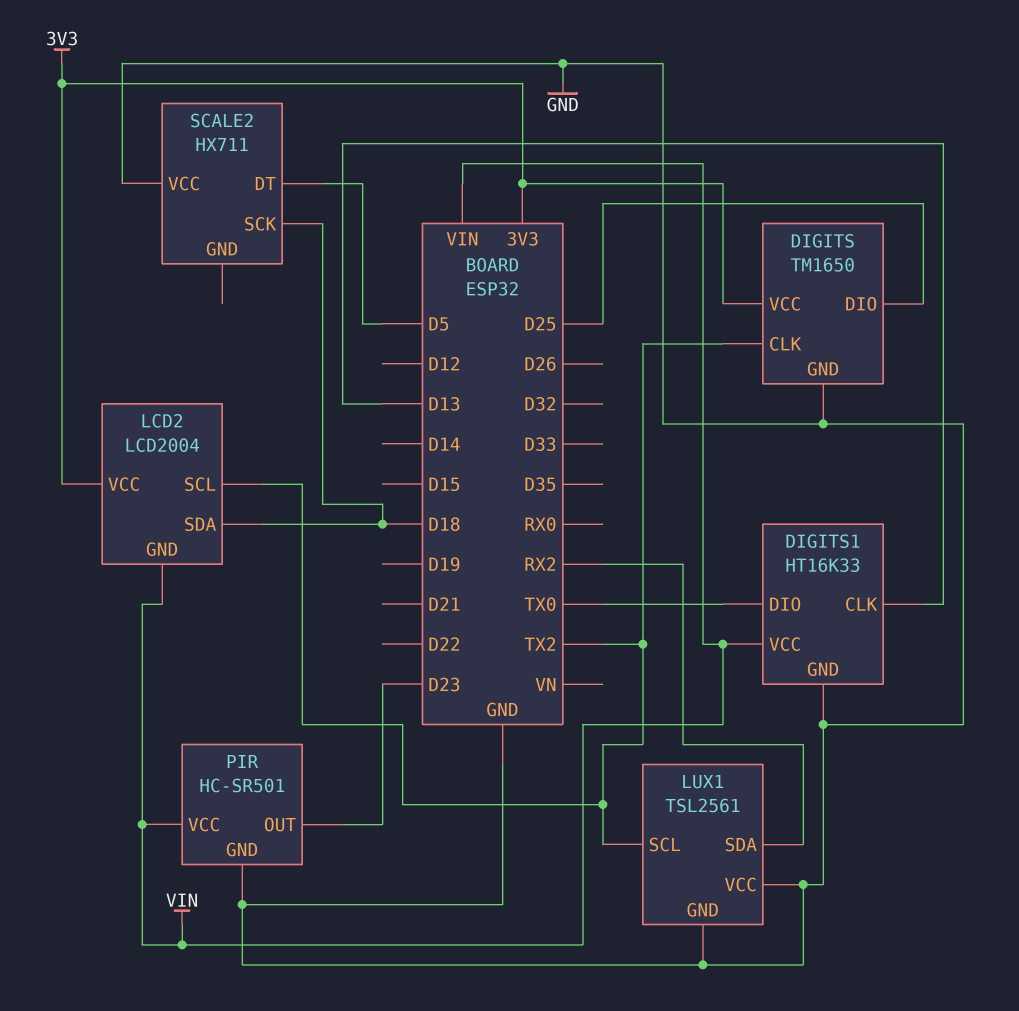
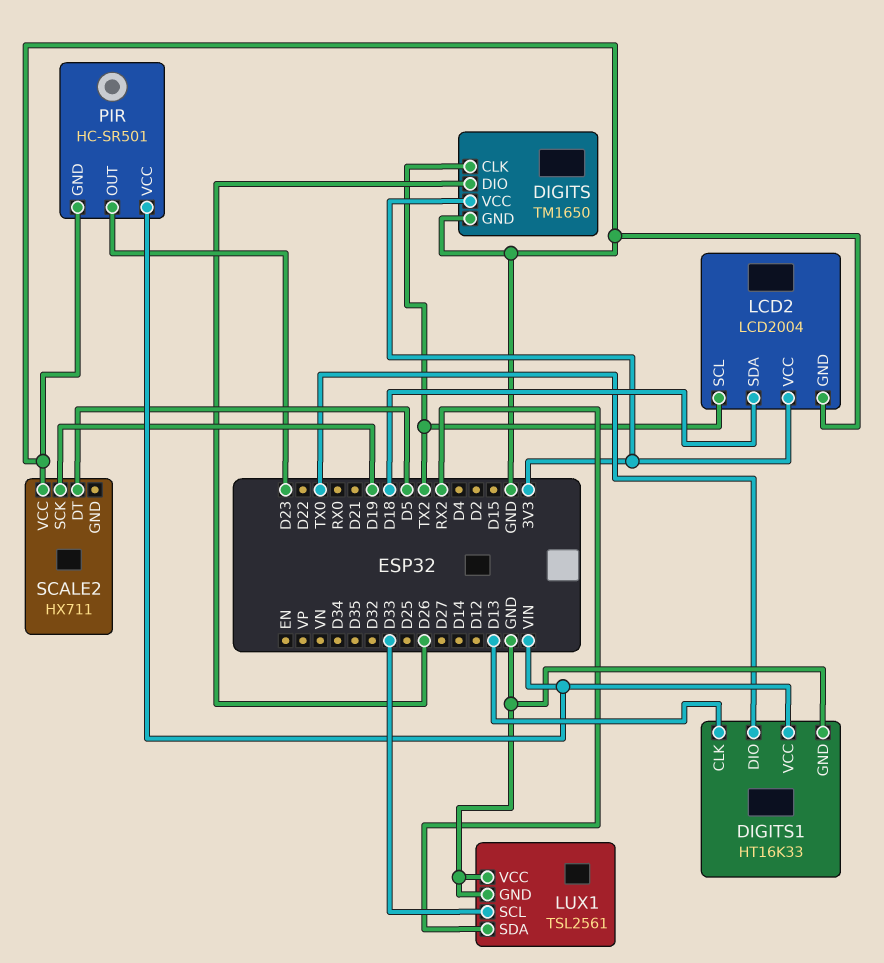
DIGITS pin DIO: D25 -> D26
LCD2 pin GND: VIN -> GND
LUX1 pin SCL: TX2 -> D33
SCALE2 pin SCK: D18 -> D19

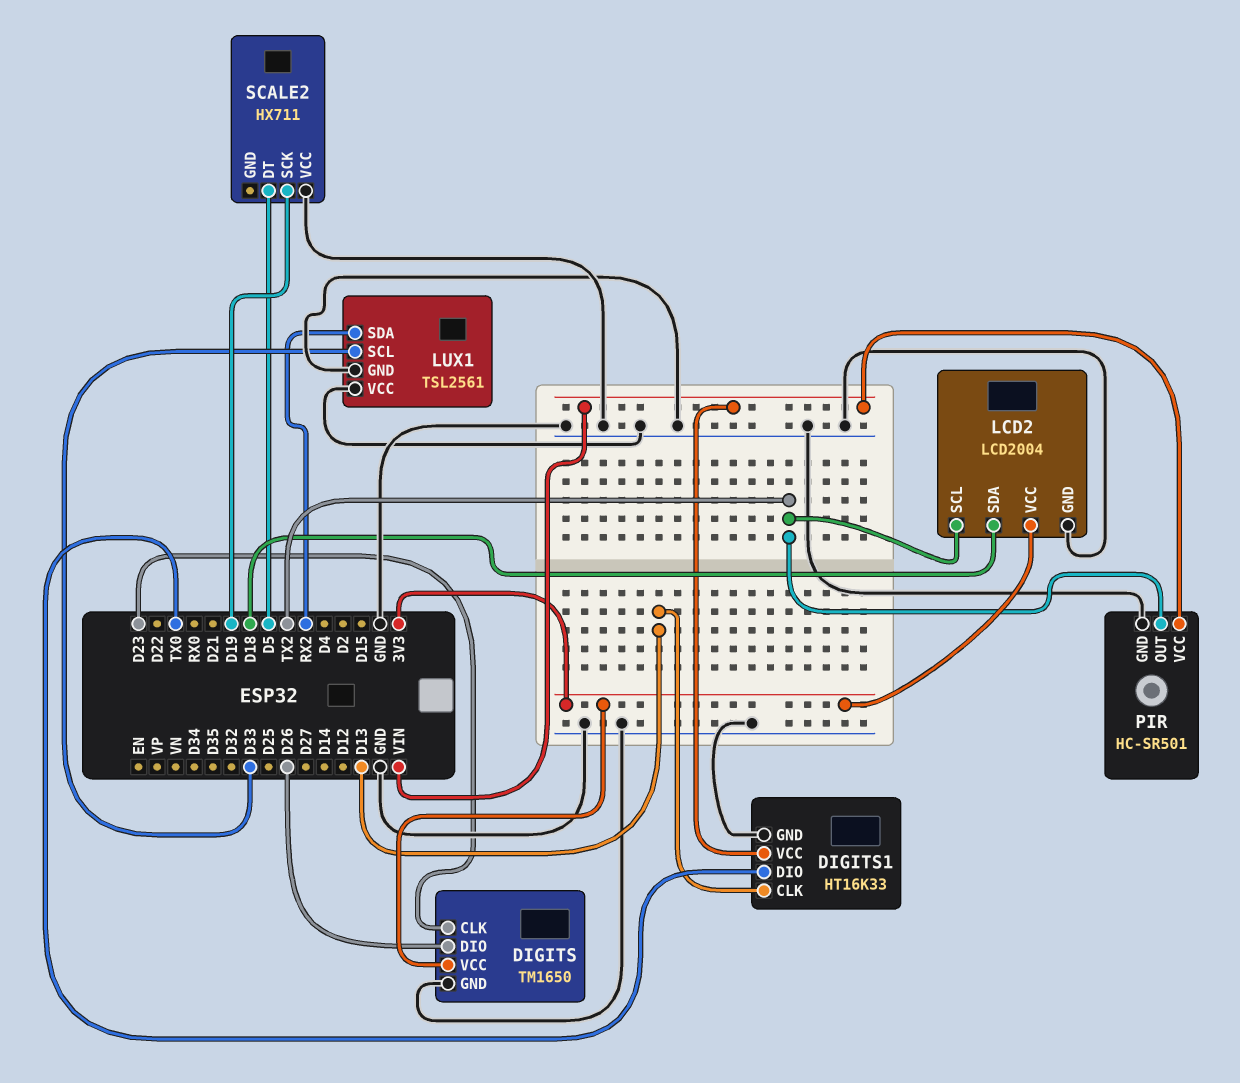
DIGITS pin CLK: TX2 -> D23
PIR pin OUT: D23 -> TX2

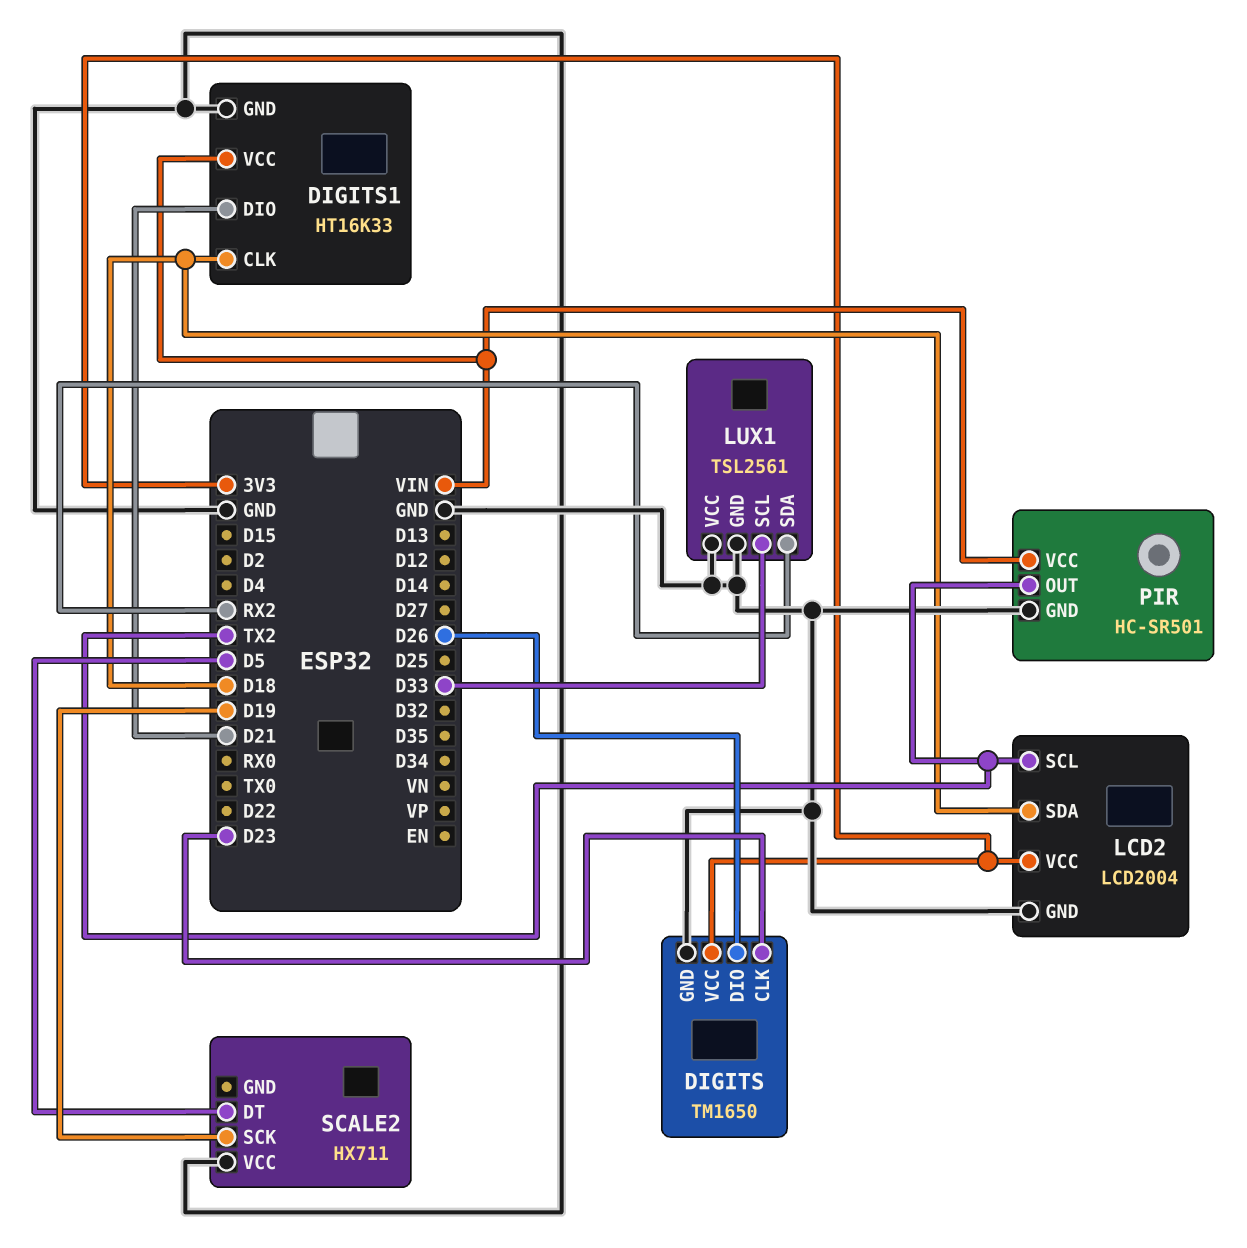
DIGITS1 pin CLK: D13 -> D18
DIGITS1 pin DIO: TX0 -> D21

